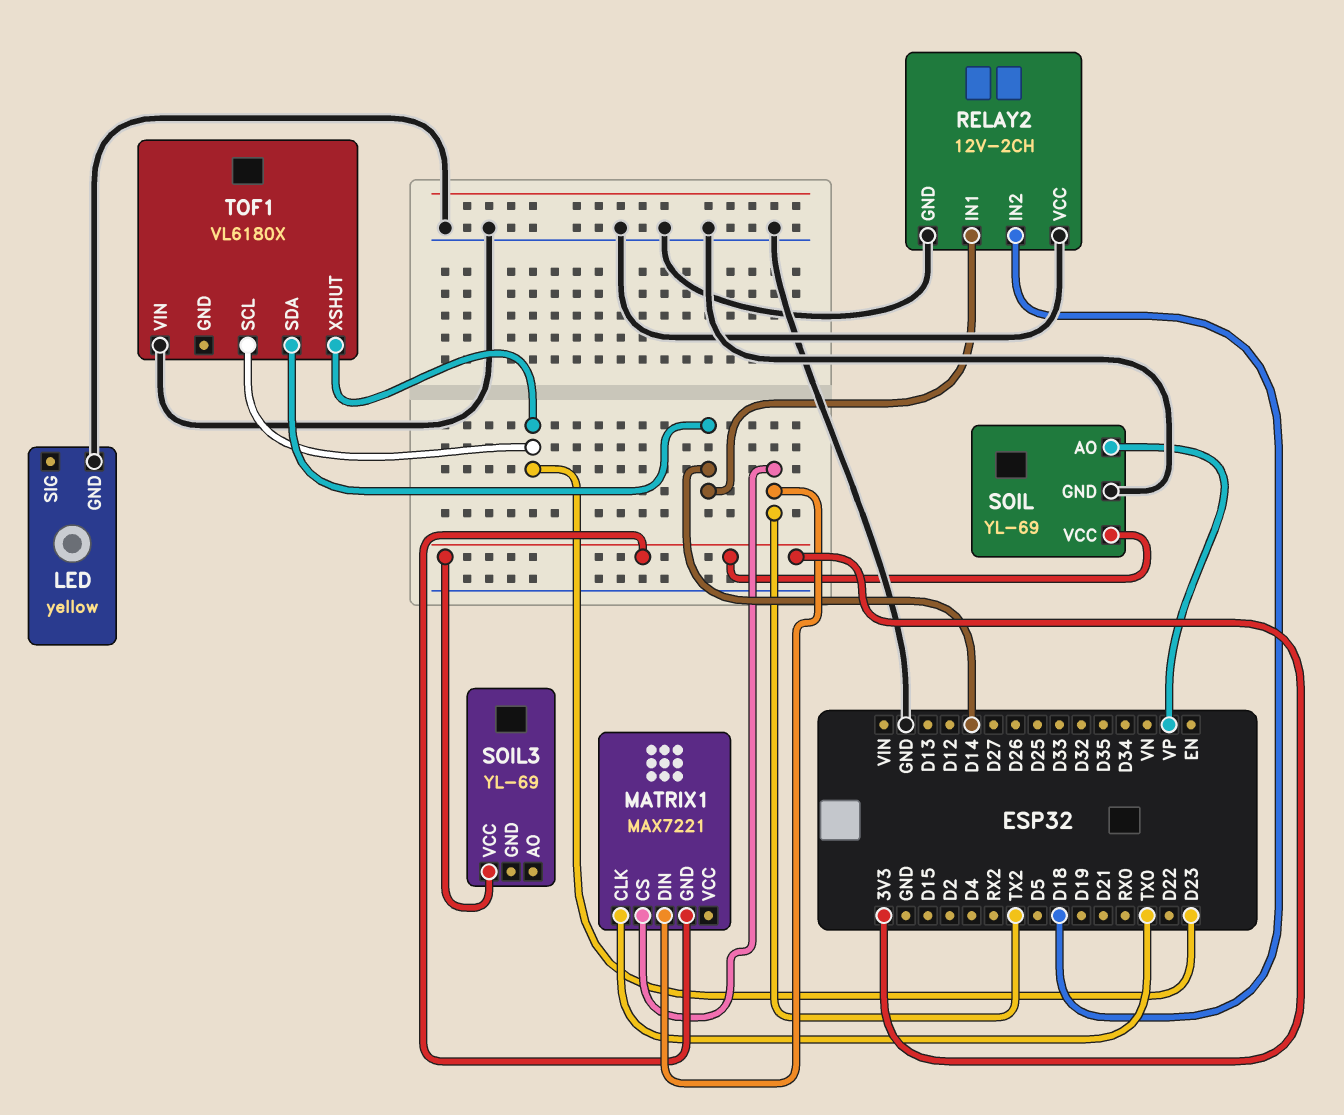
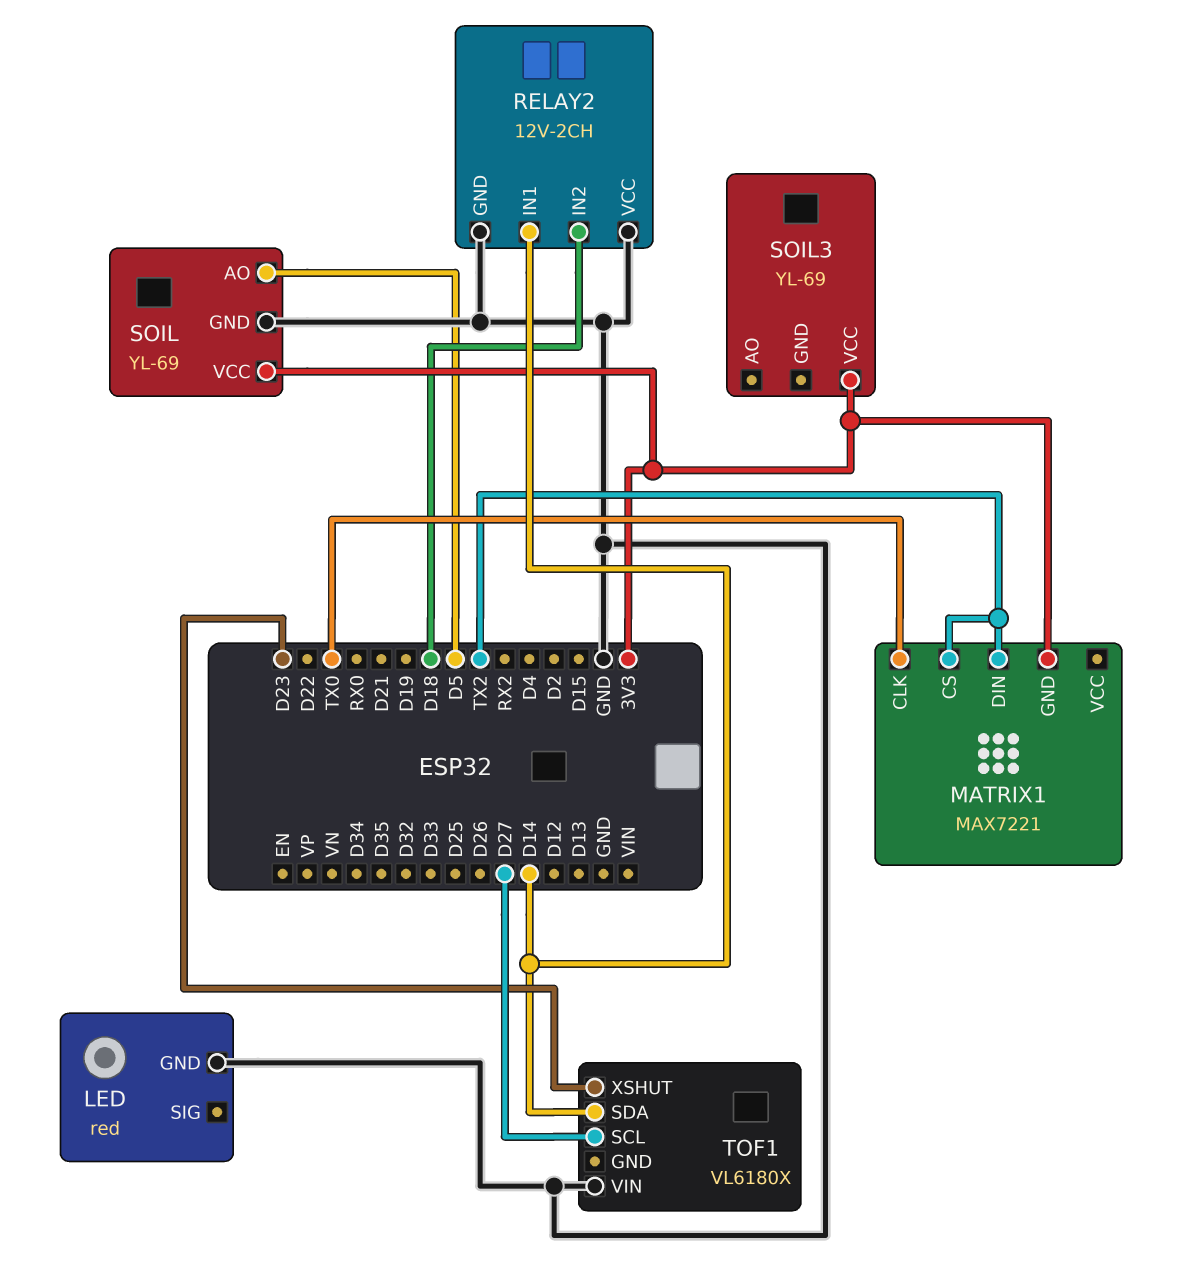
LED: yellow -> red
SOIL pin AO: VP -> D5
TOF1 pin SCL: D23 -> D27

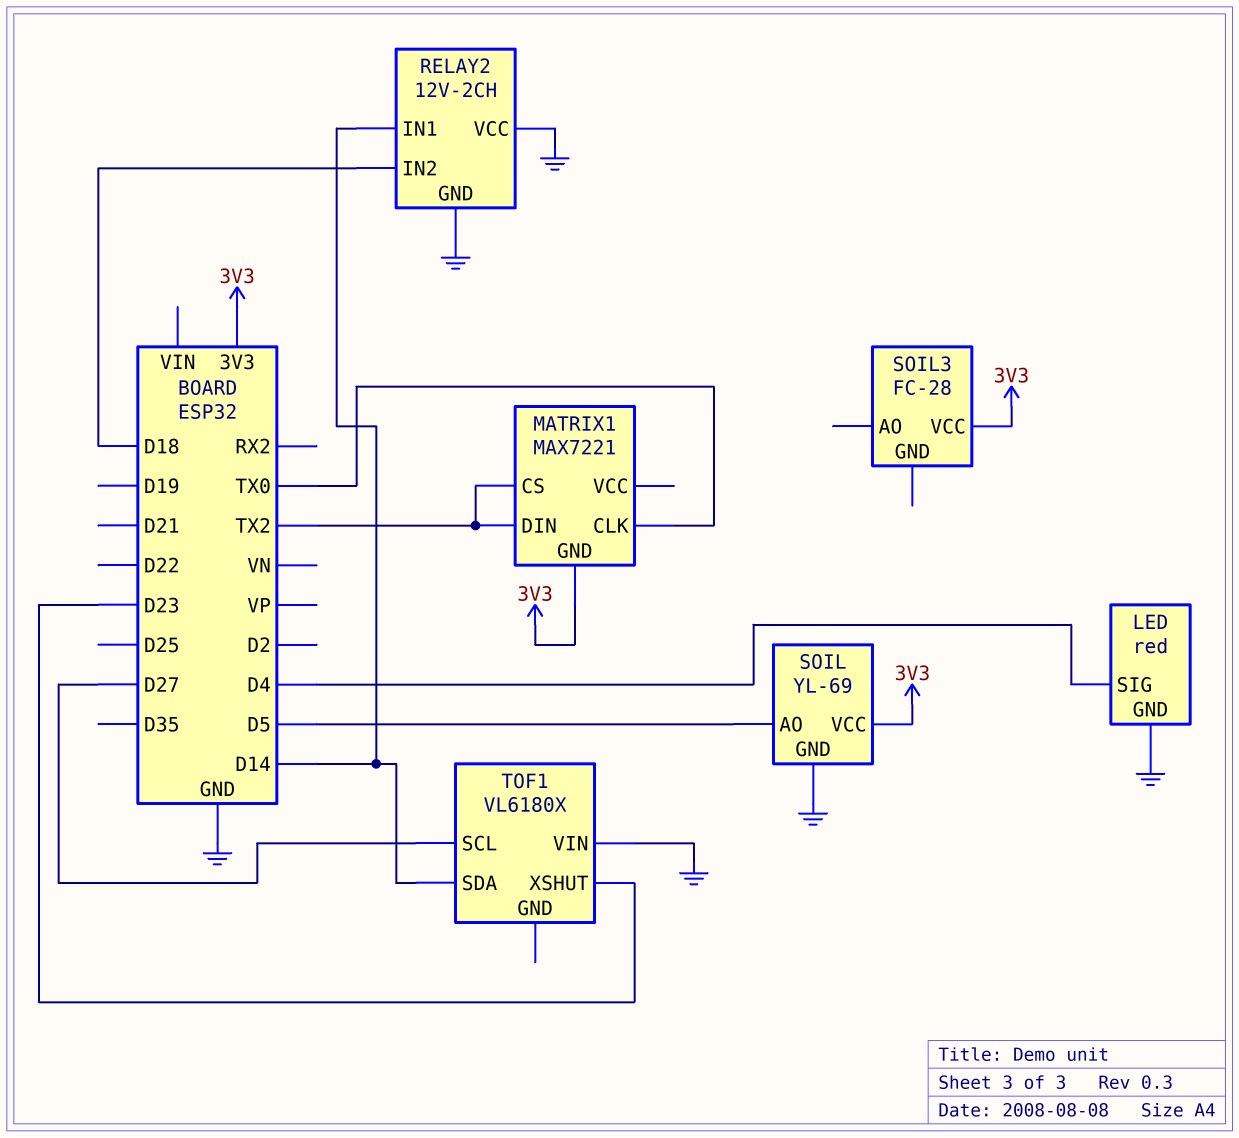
LED pin SIG: none -> D4
SOIL3: YL-69 -> FC-28

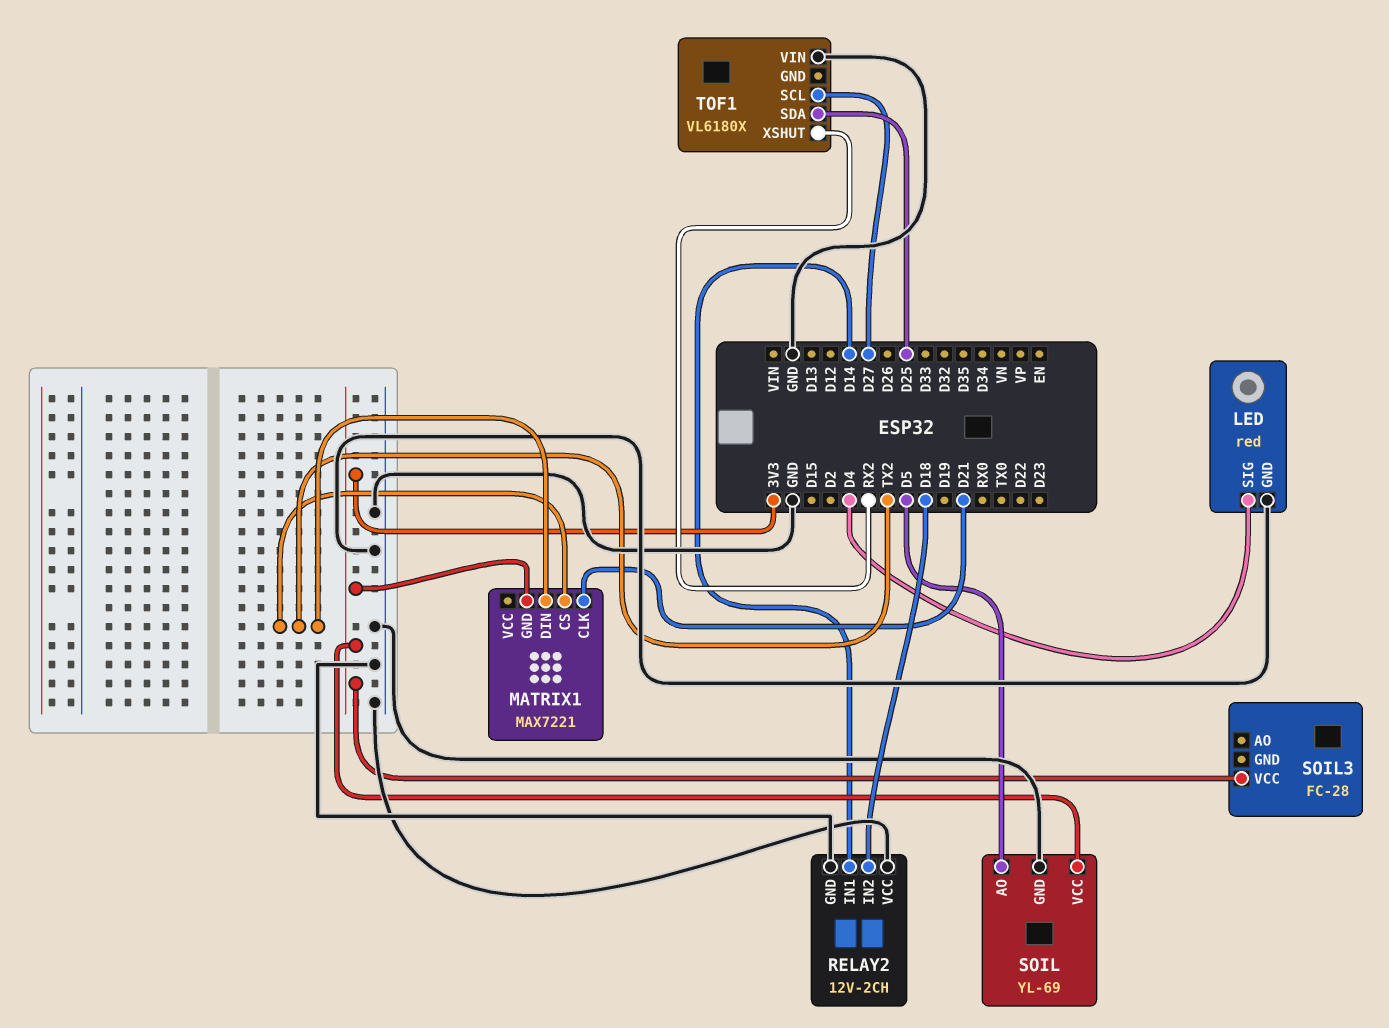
MATRIX1 pin CLK: TX0 -> D21
TOF1 pin SDA: D14 -> D25
TOF1 pin XSHUT: D23 -> RX2

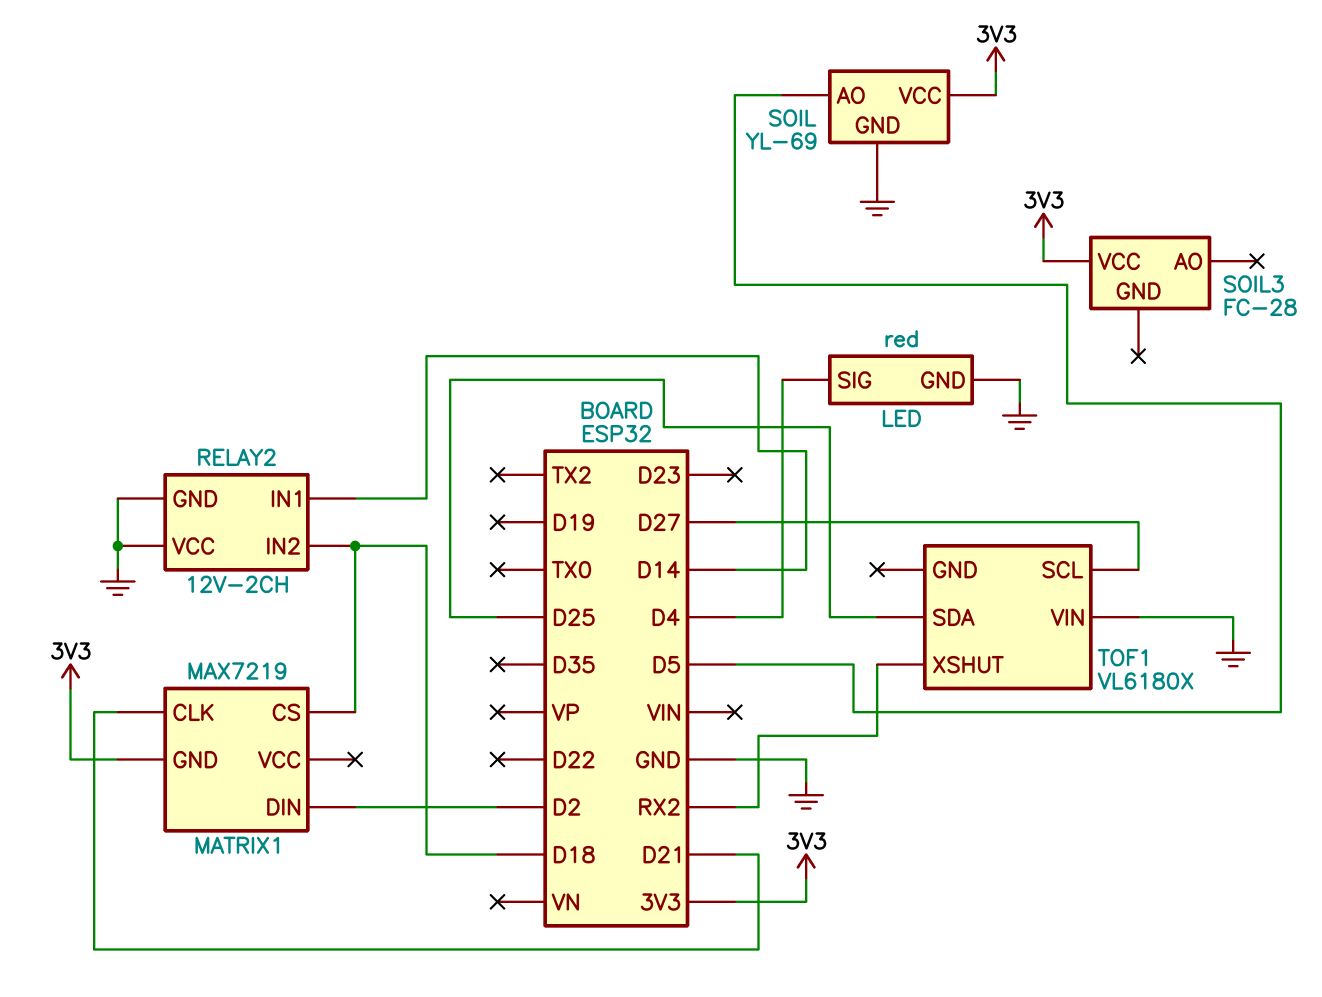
MATRIX1: MAX7221 -> MAX7219
MATRIX1 pin CS: TX2 -> D18
MATRIX1 pin DIN: TX2 -> D2

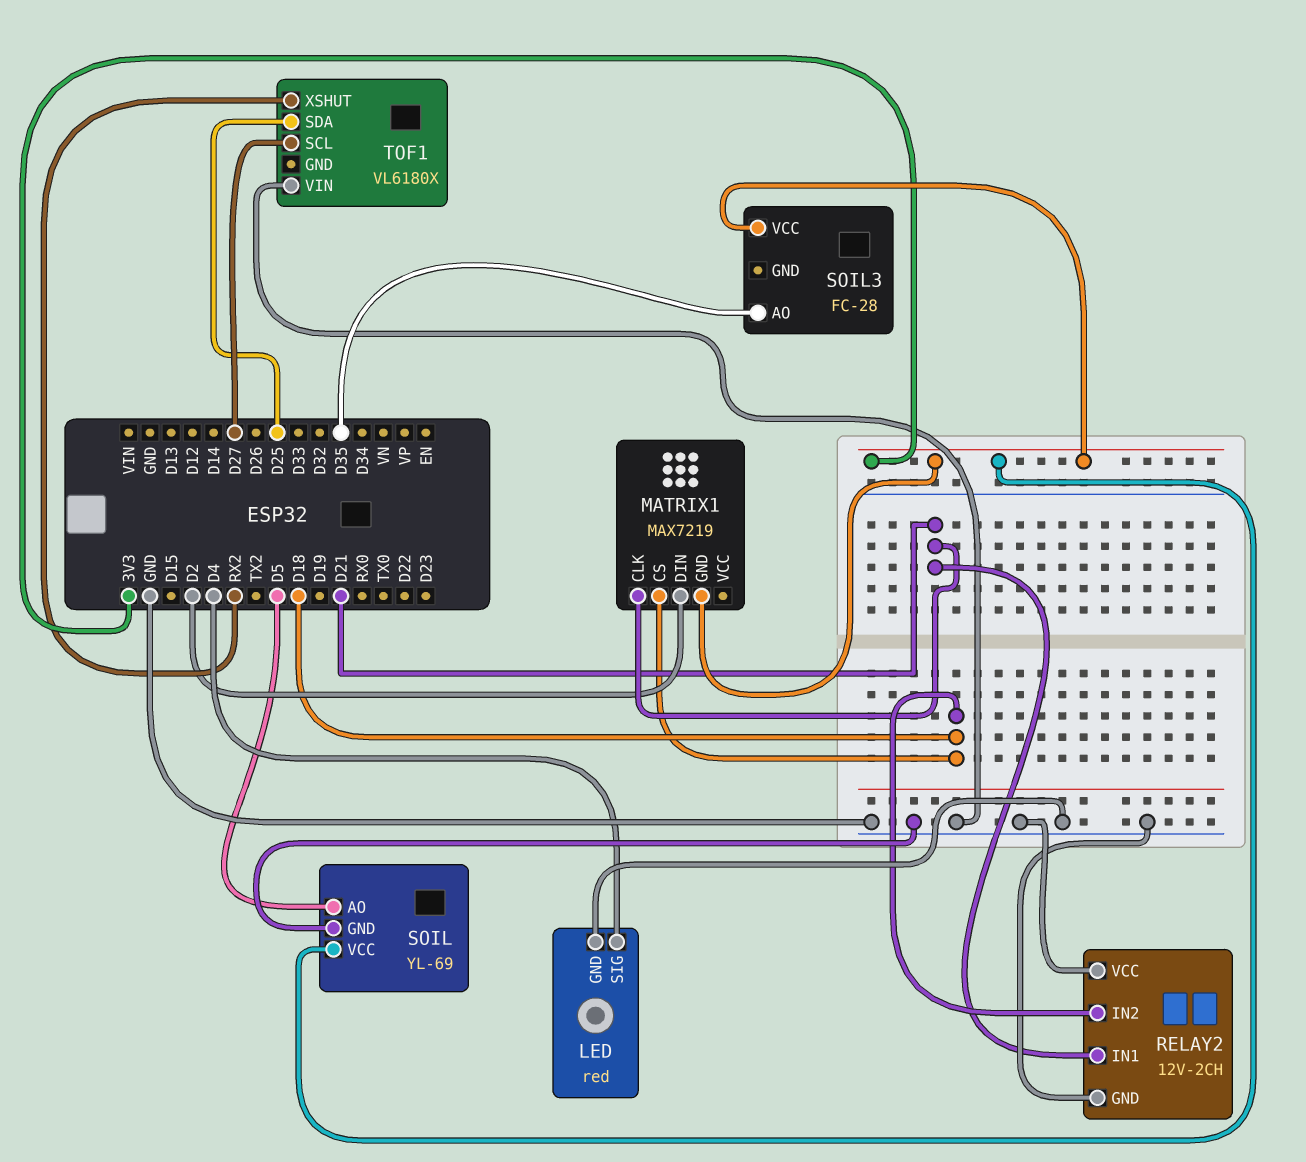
RELAY2 pin IN1: D14 -> D21
SOIL3 pin AO: none -> D35

